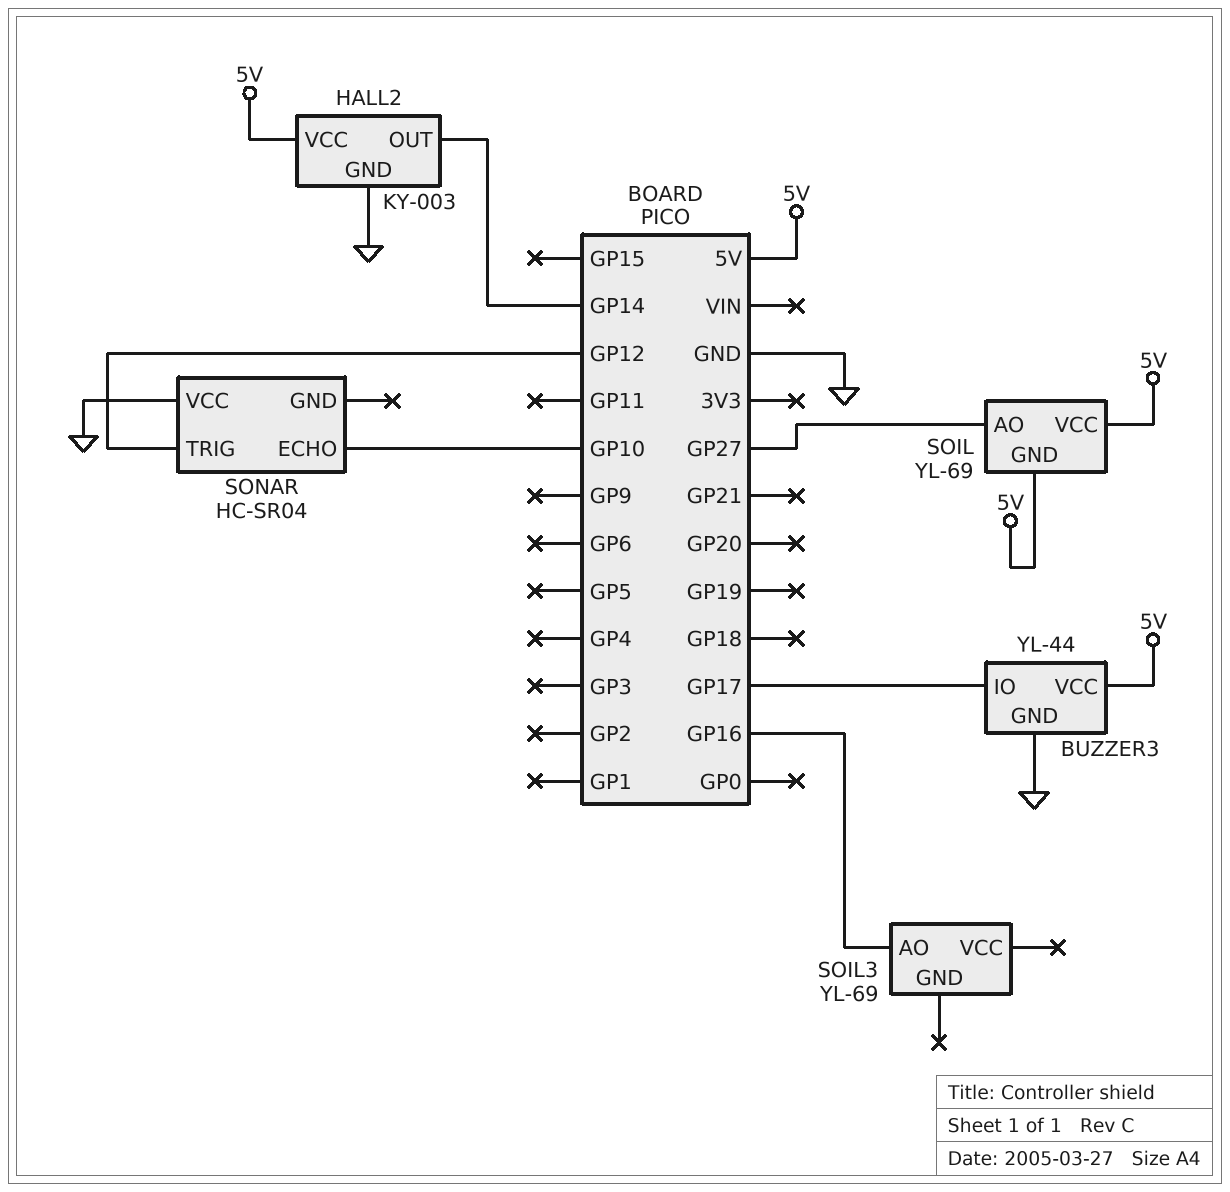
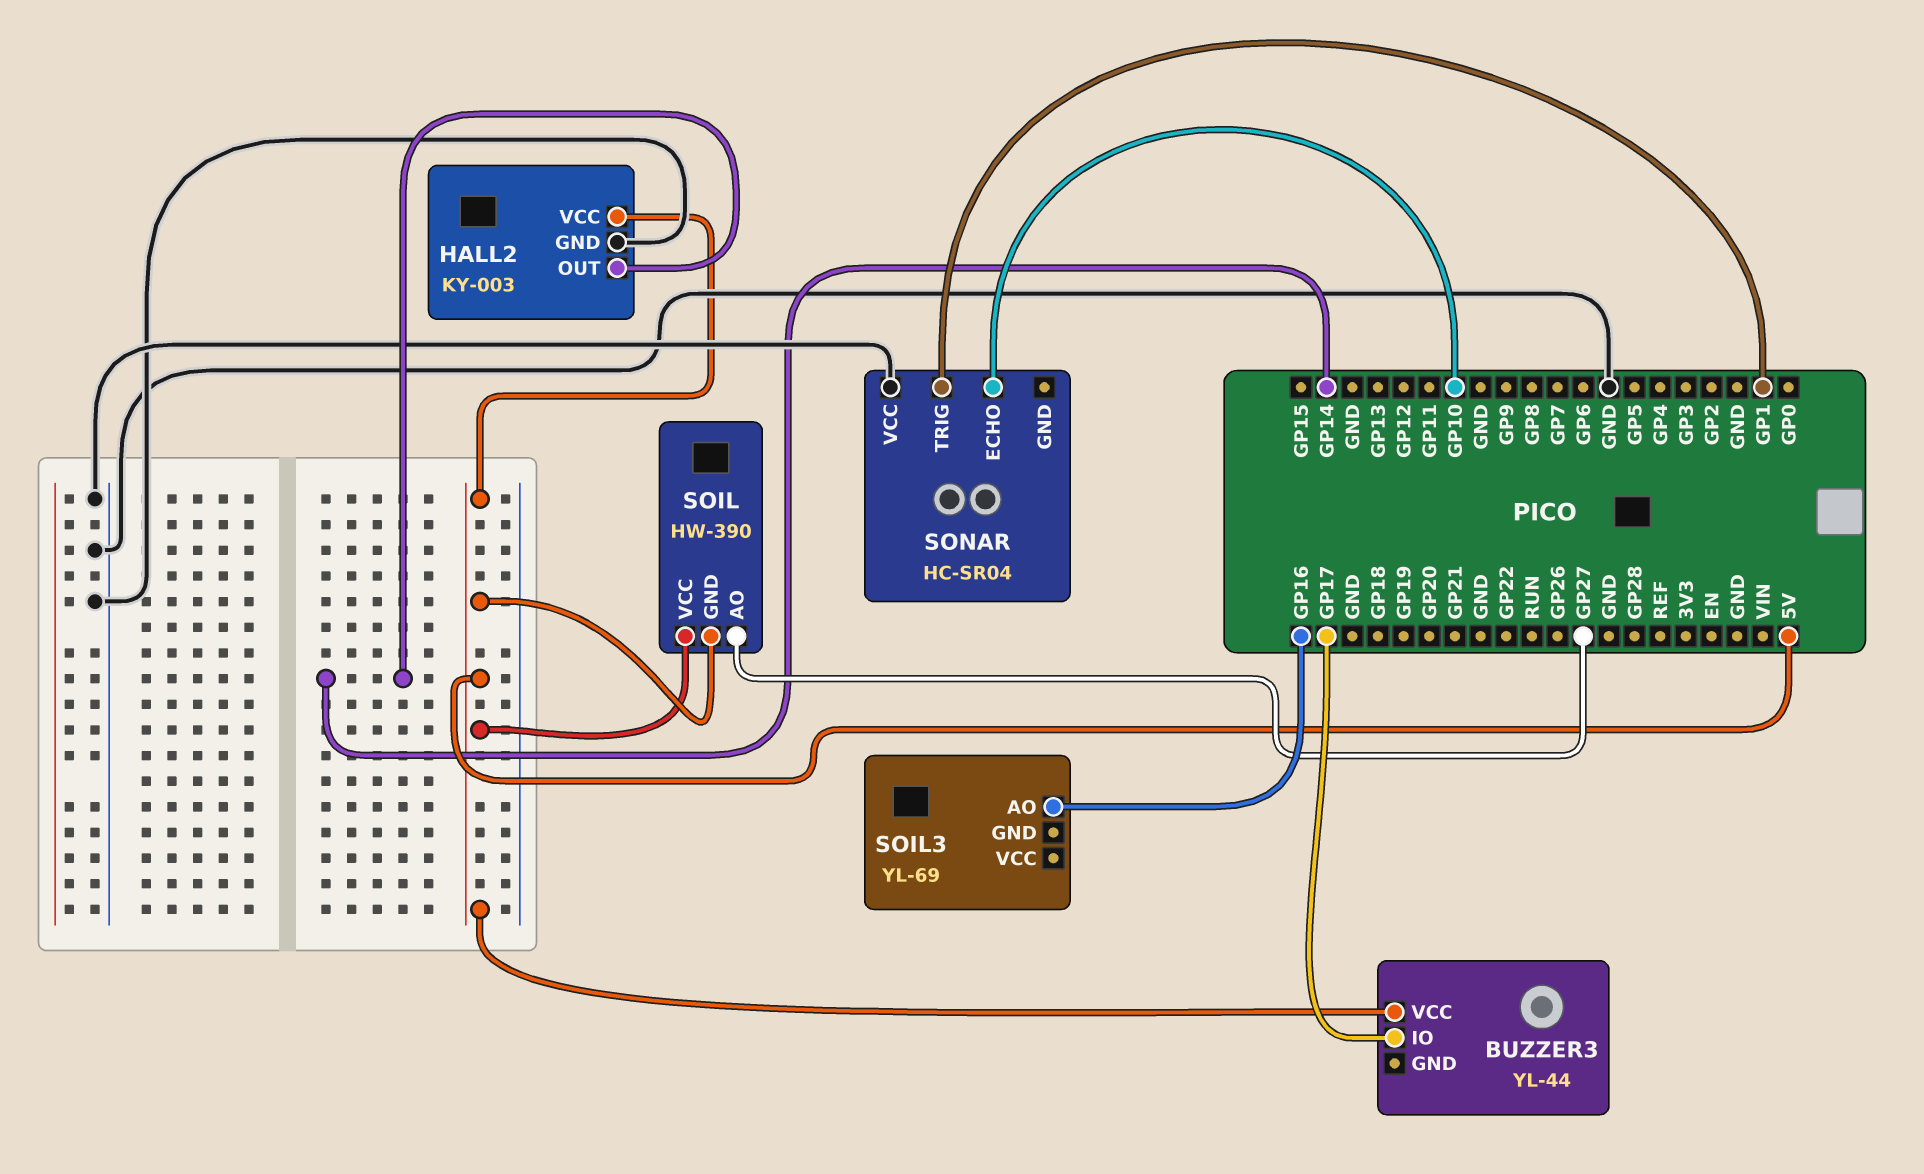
BUZZER3 pin GND: GND -> none
SOIL: YL-69 -> HW-390
SONAR pin TRIG: GP12 -> GP1

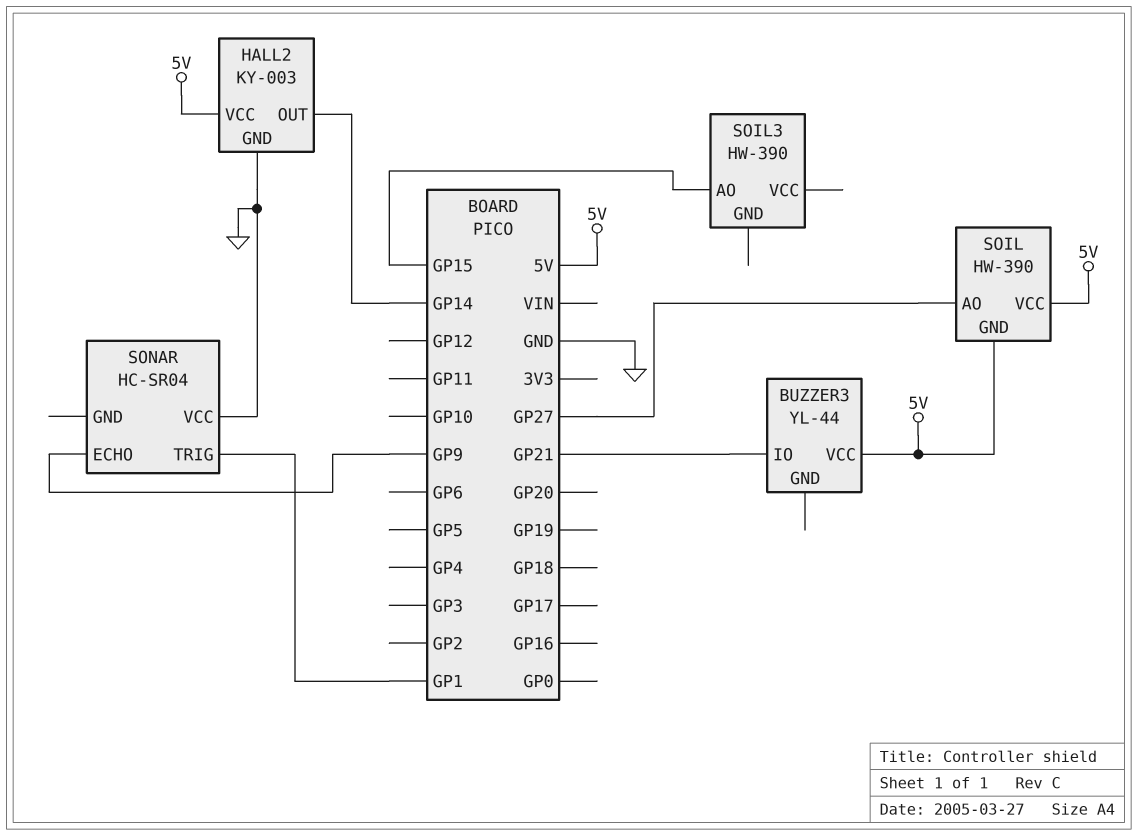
BUZZER3 pin IO: GP17 -> GP21
SOIL3: YL-69 -> HW-390
SOIL3 pin AO: GP16 -> GP15
SONAR pin ECHO: GP10 -> GP9

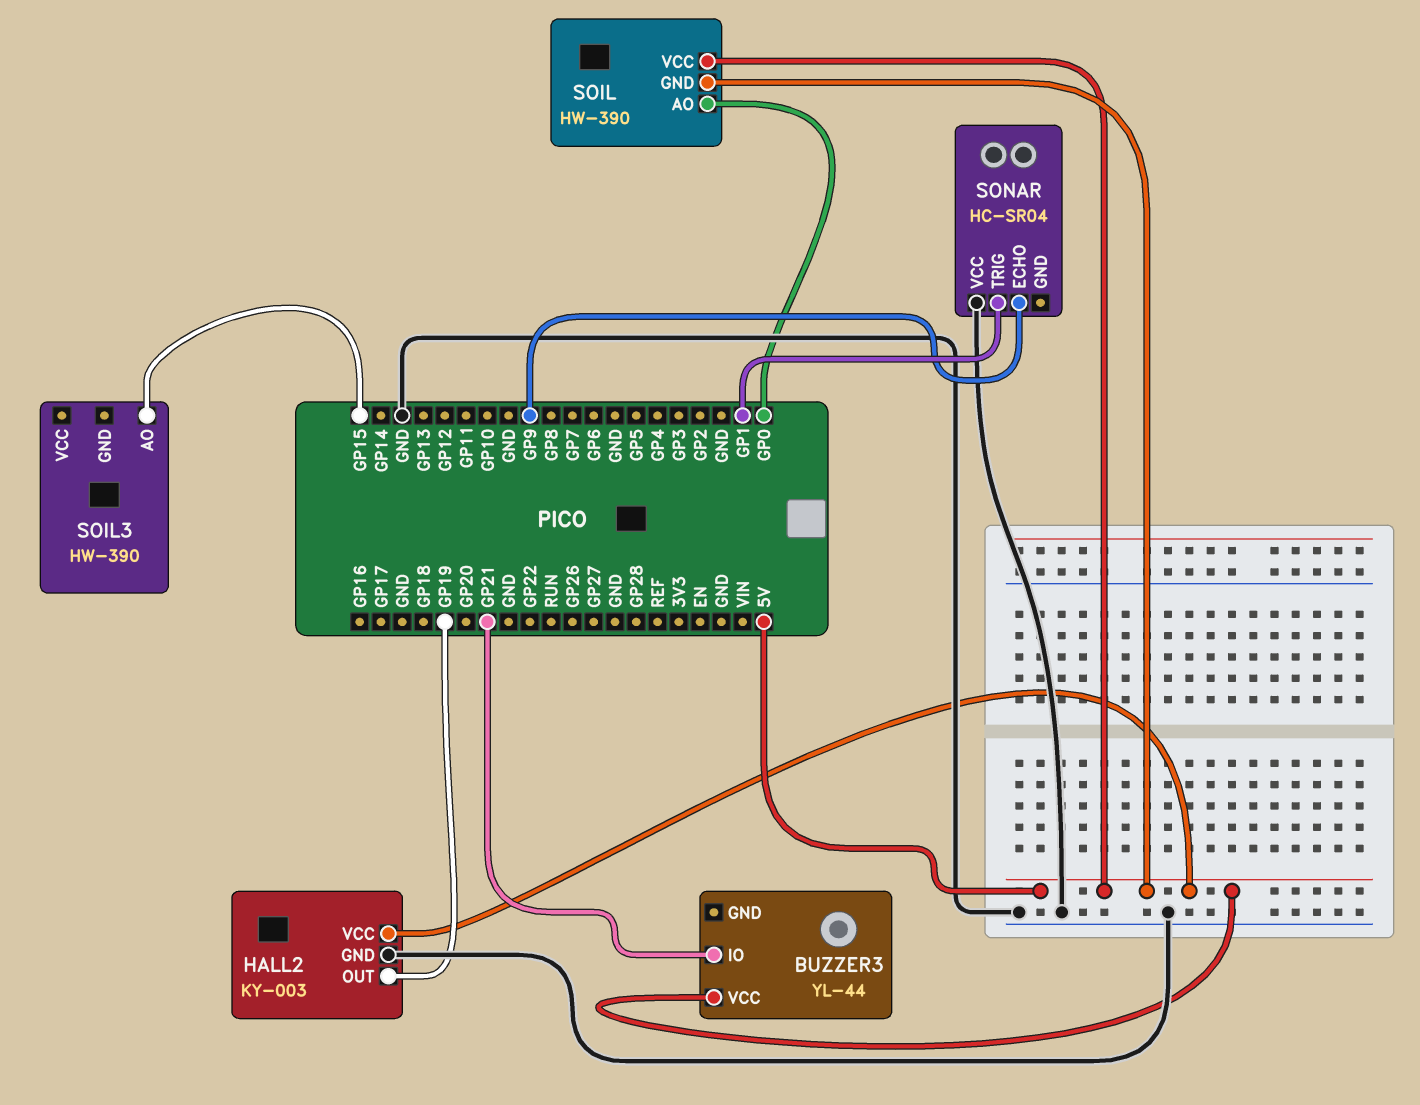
HALL2 pin OUT: GP14 -> GP19
SOIL pin AO: GP27 -> GP0

